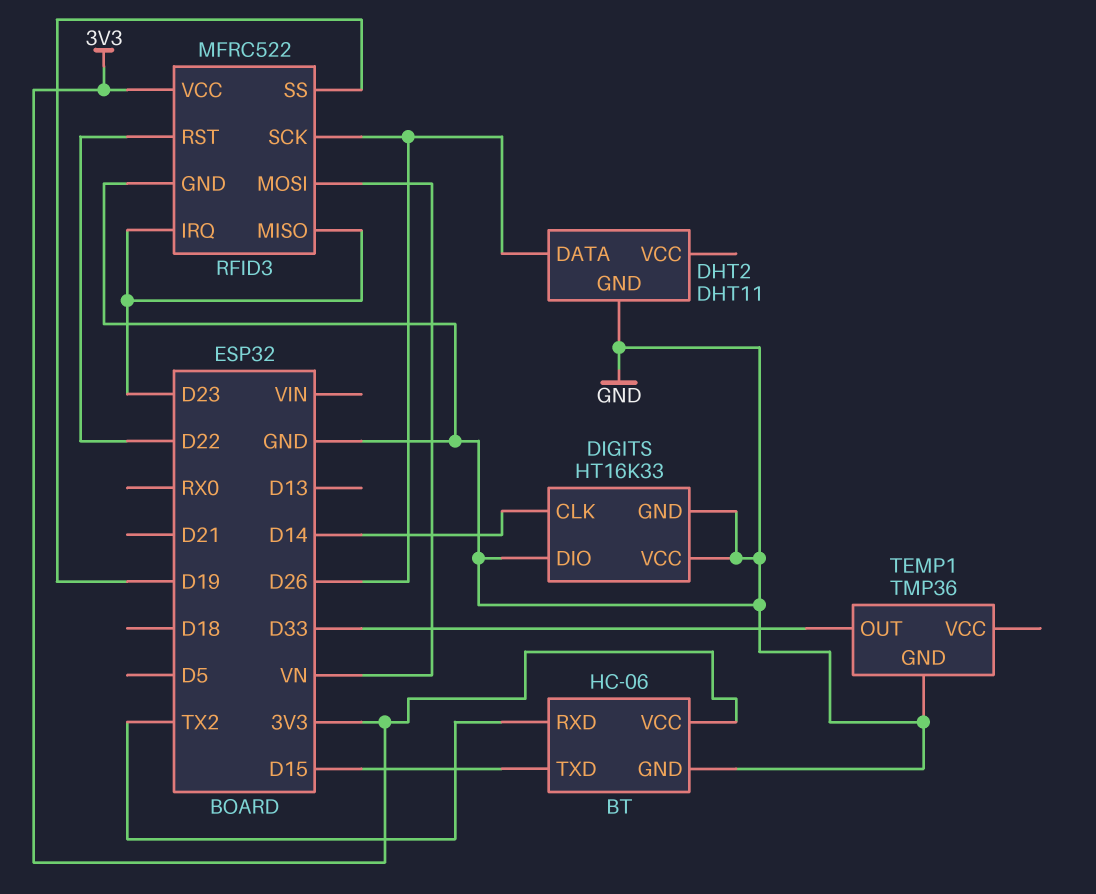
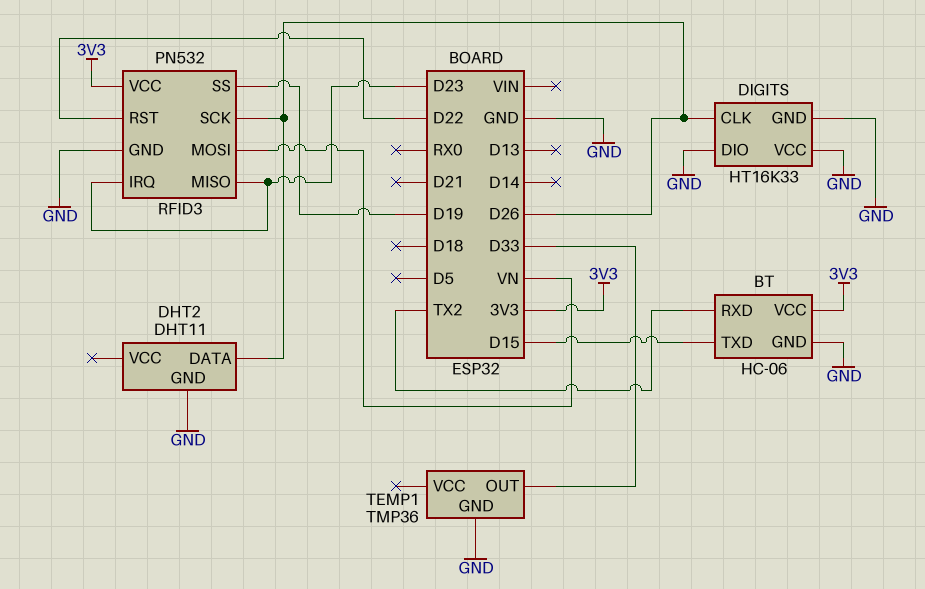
DIGITS pin CLK: D14 -> D26
RFID3: MFRC522 -> PN532

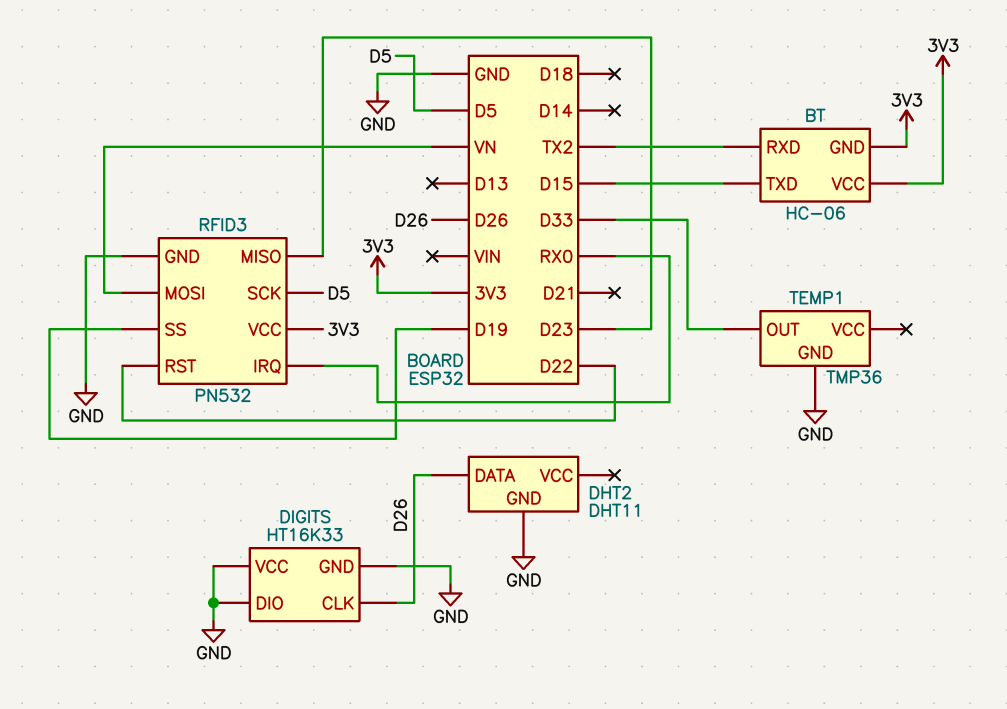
BT pin GND: GND -> 3V3
RFID3 pin IRQ: D23 -> RX0
RFID3 pin SCK: D26 -> D5

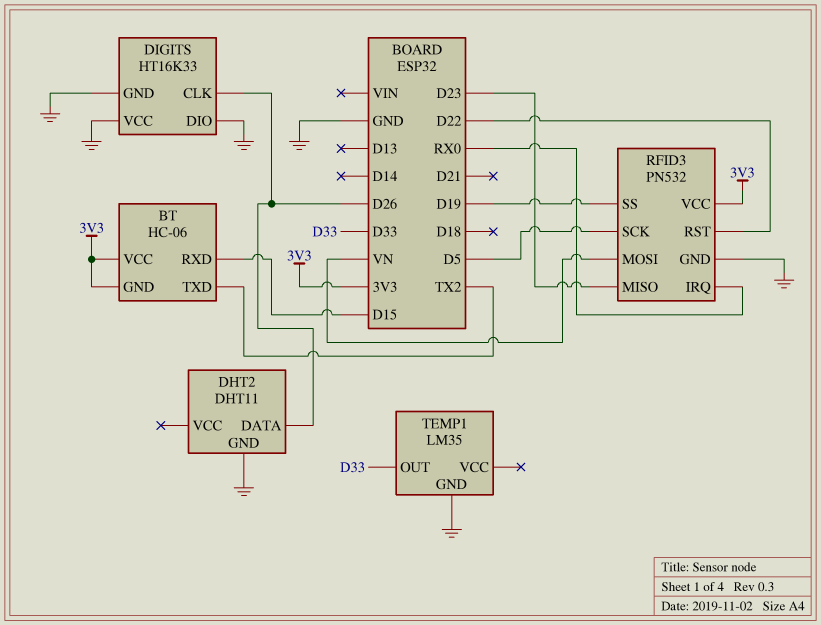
BT pin RXD: TX2 -> D15
BT pin TXD: D15 -> TX2
TEMP1: TMP36 -> LM35

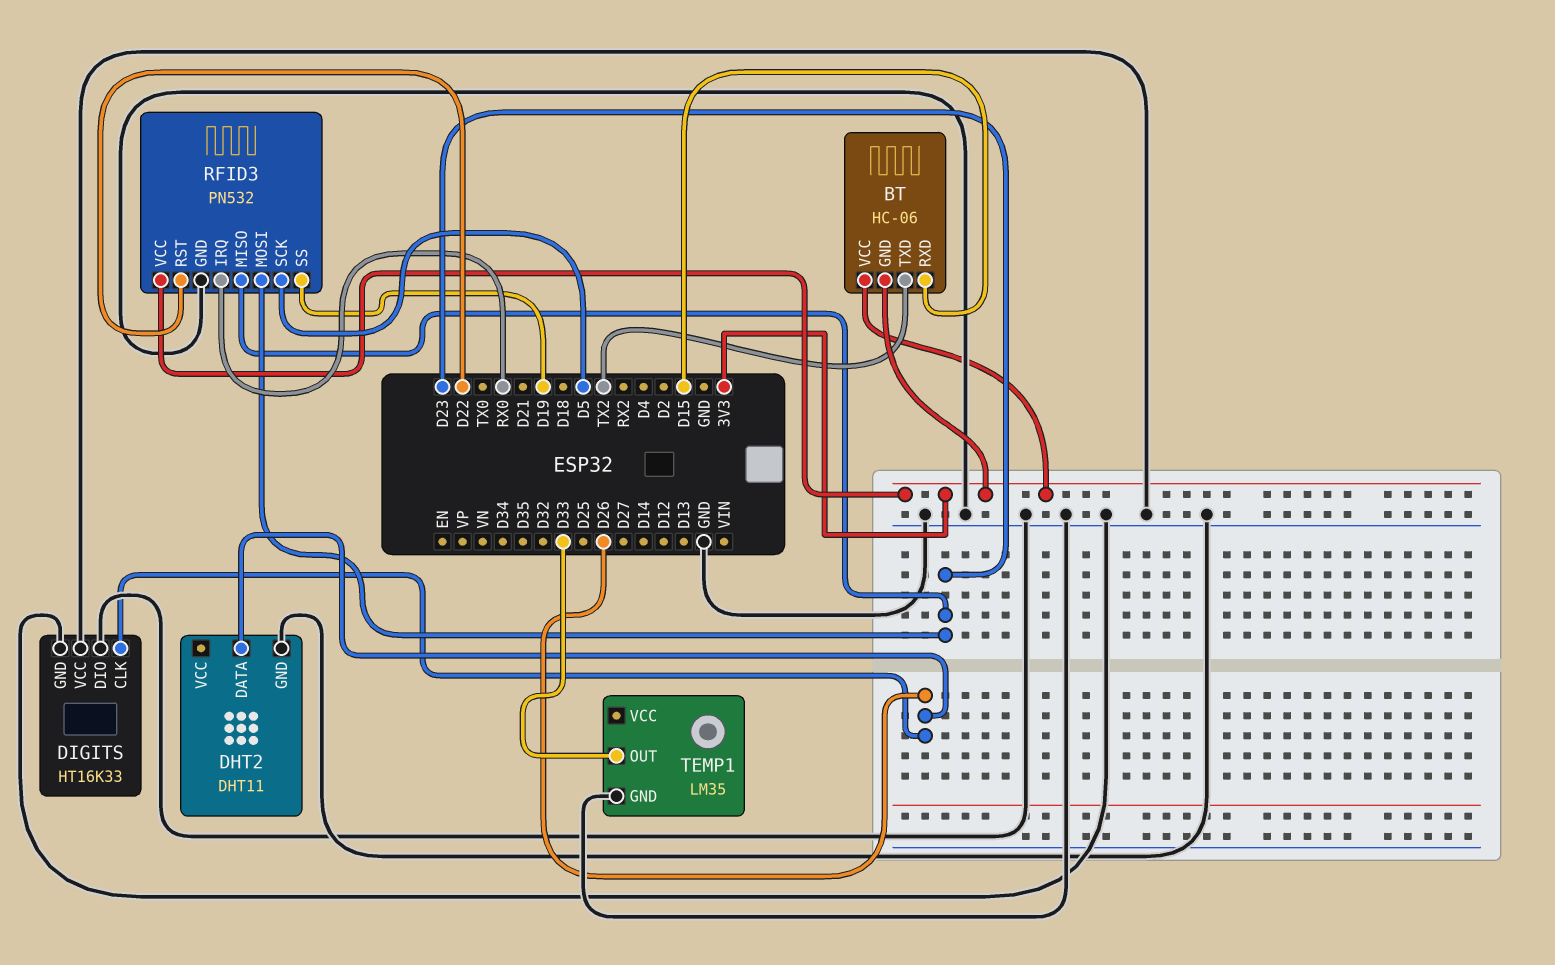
RFID3 pin MOSI: VN -> D23

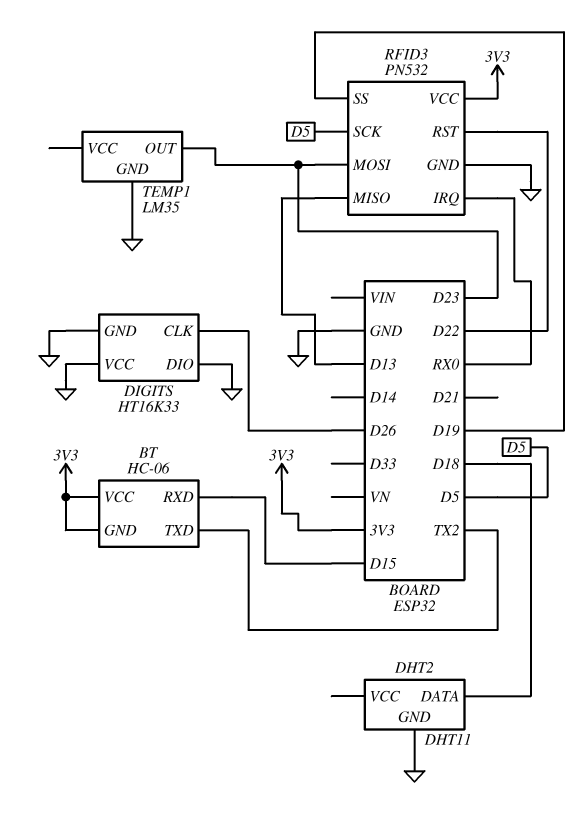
DHT2 pin DATA: D26 -> D18
RFID3 pin MISO: D23 -> D13
TEMP1 pin OUT: D33 -> D23

